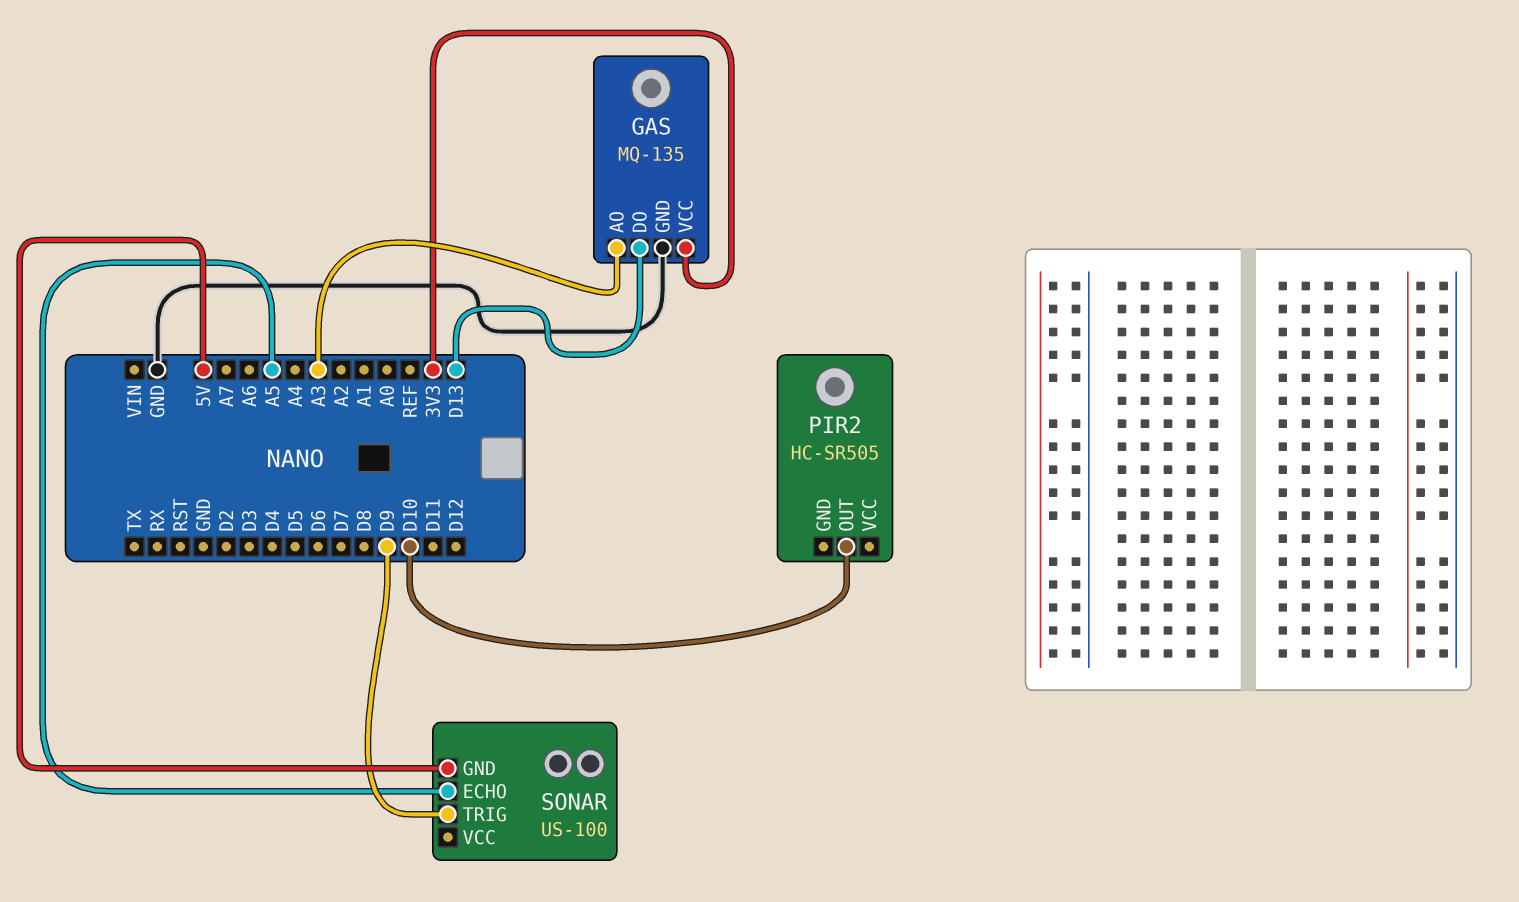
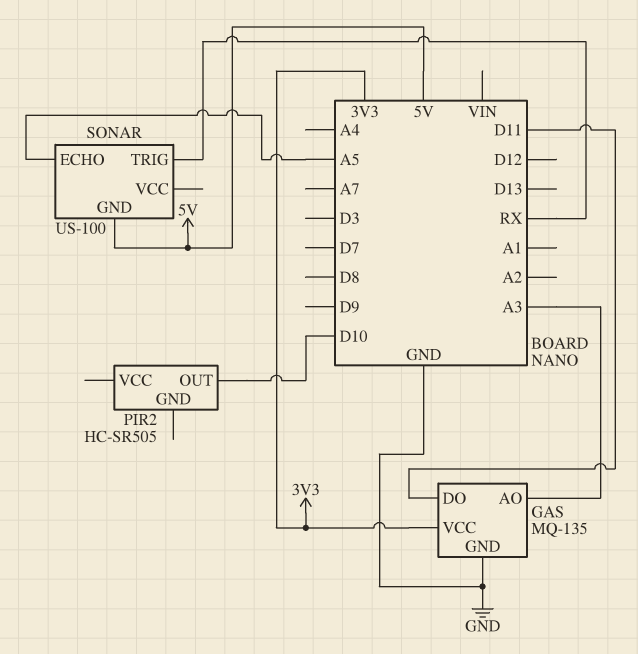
GAS pin DO: D13 -> D11
SONAR pin TRIG: D9 -> RX

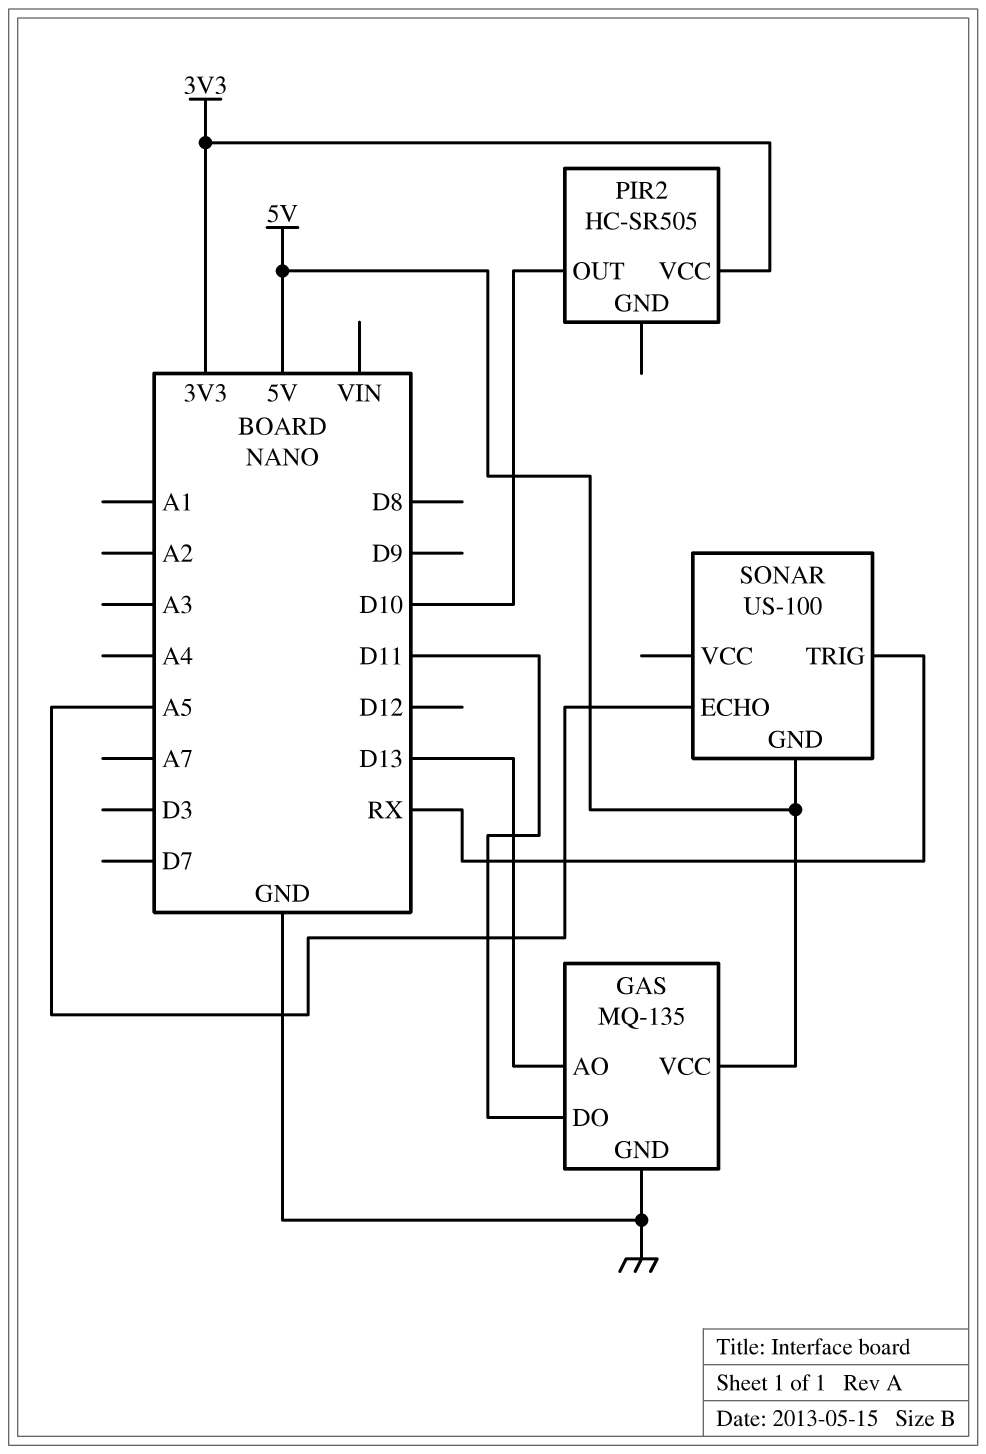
GAS pin AO: A3 -> D13
GAS pin VCC: 3V3 -> 5V
PIR2 pin VCC: none -> 3V3

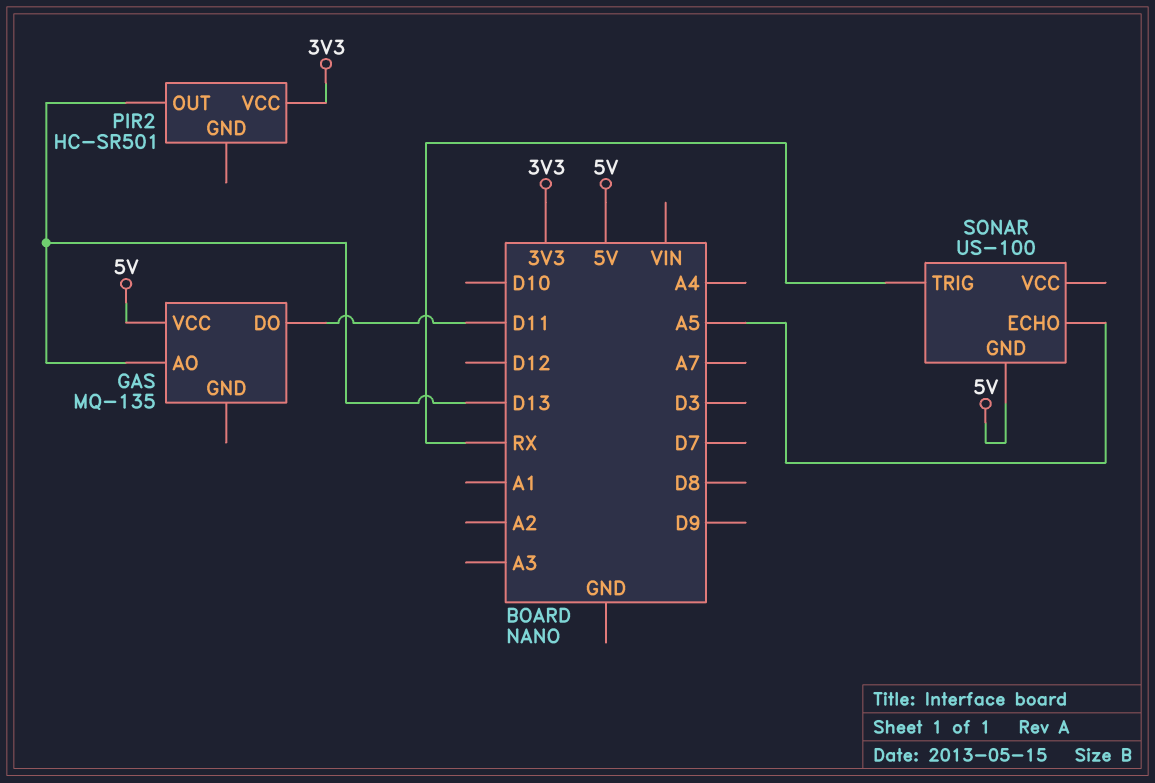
GAS pin GND: GND -> none
PIR2: HC-SR505 -> HC-SR501
PIR2 pin OUT: D10 -> D13

